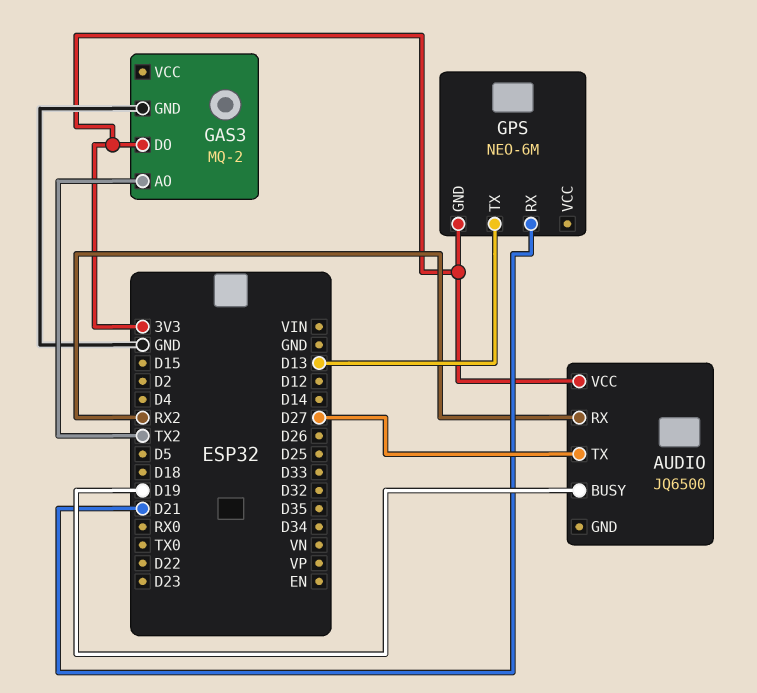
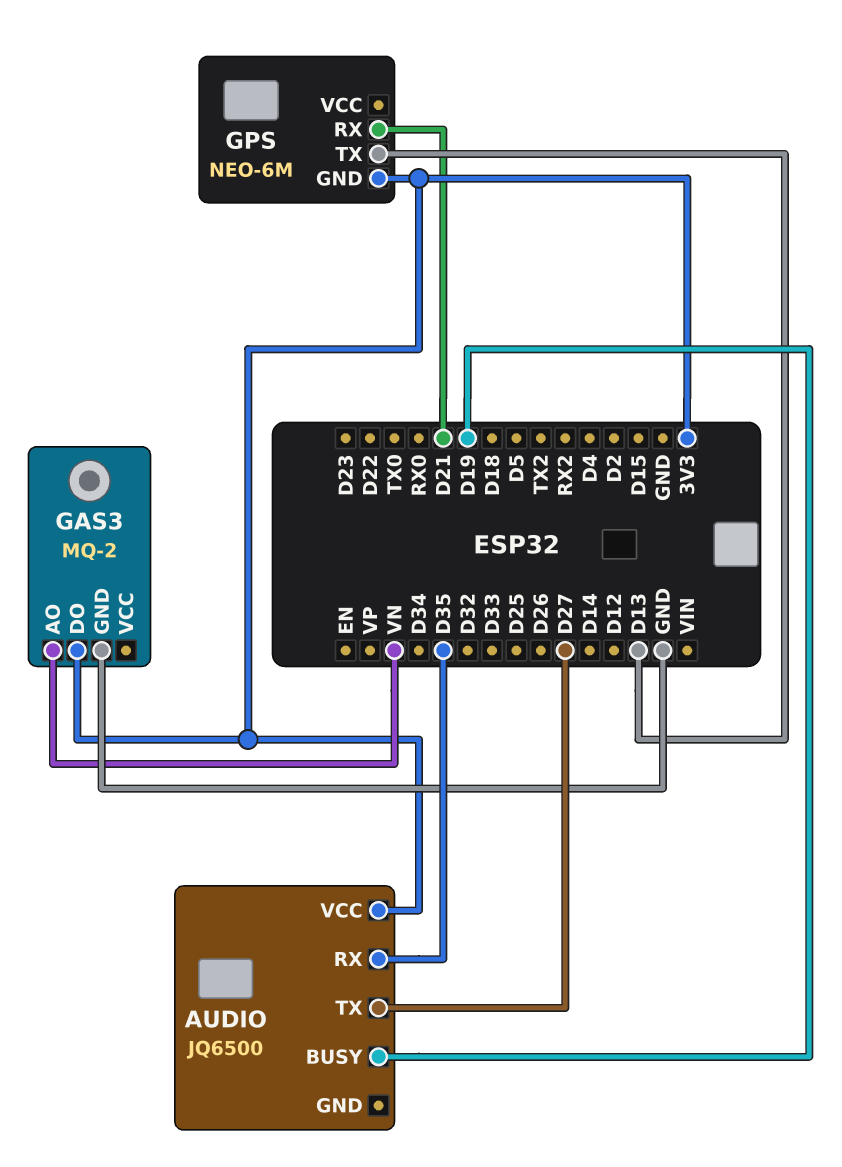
AUDIO pin RX: RX2 -> D35
GAS3 pin AO: TX2 -> VN

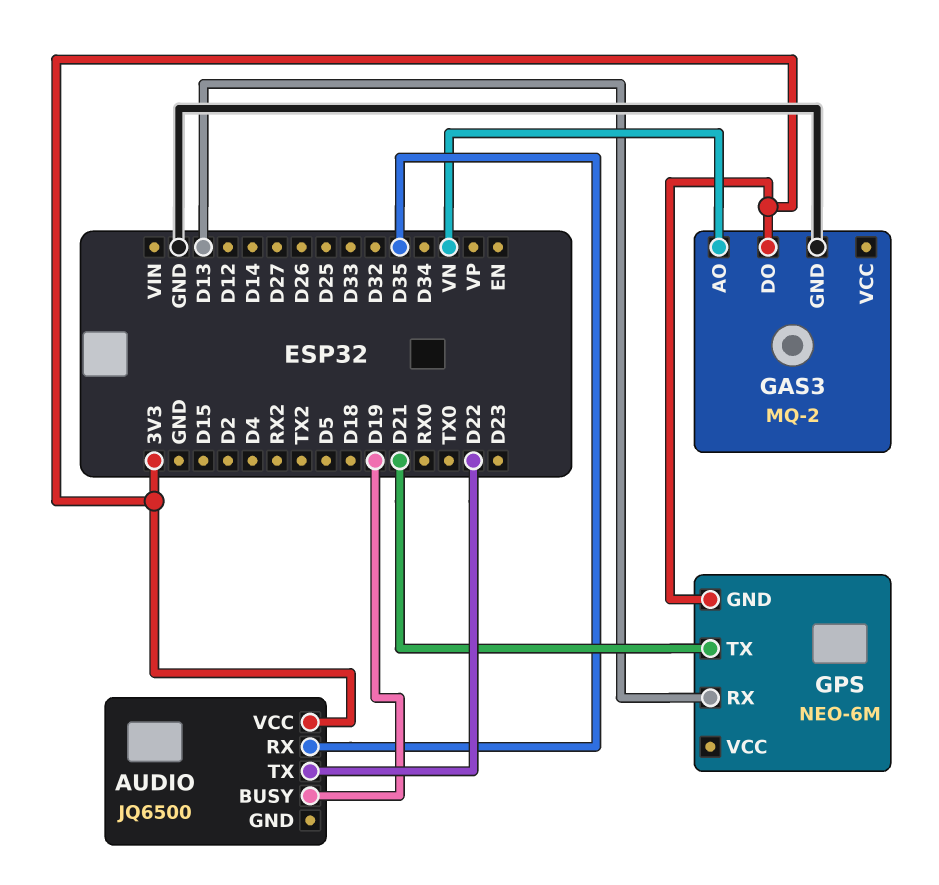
AUDIO pin TX: D27 -> D22
GPS pin RX: D21 -> D13
GPS pin TX: D13 -> D21

